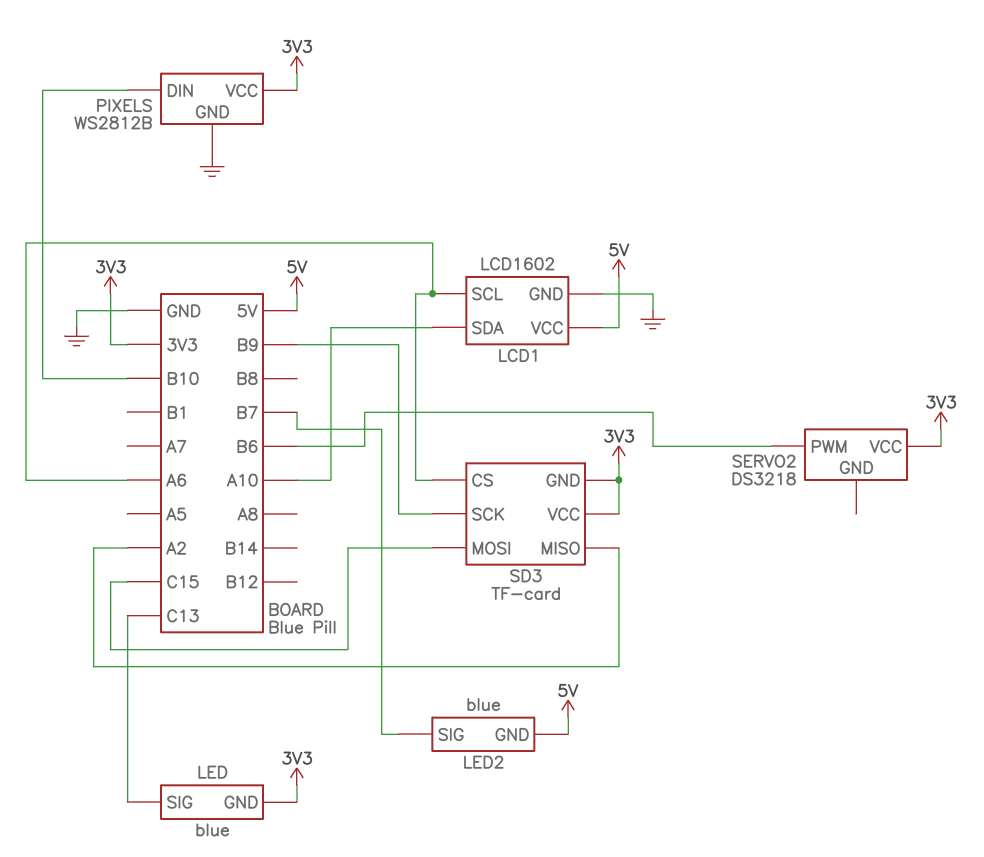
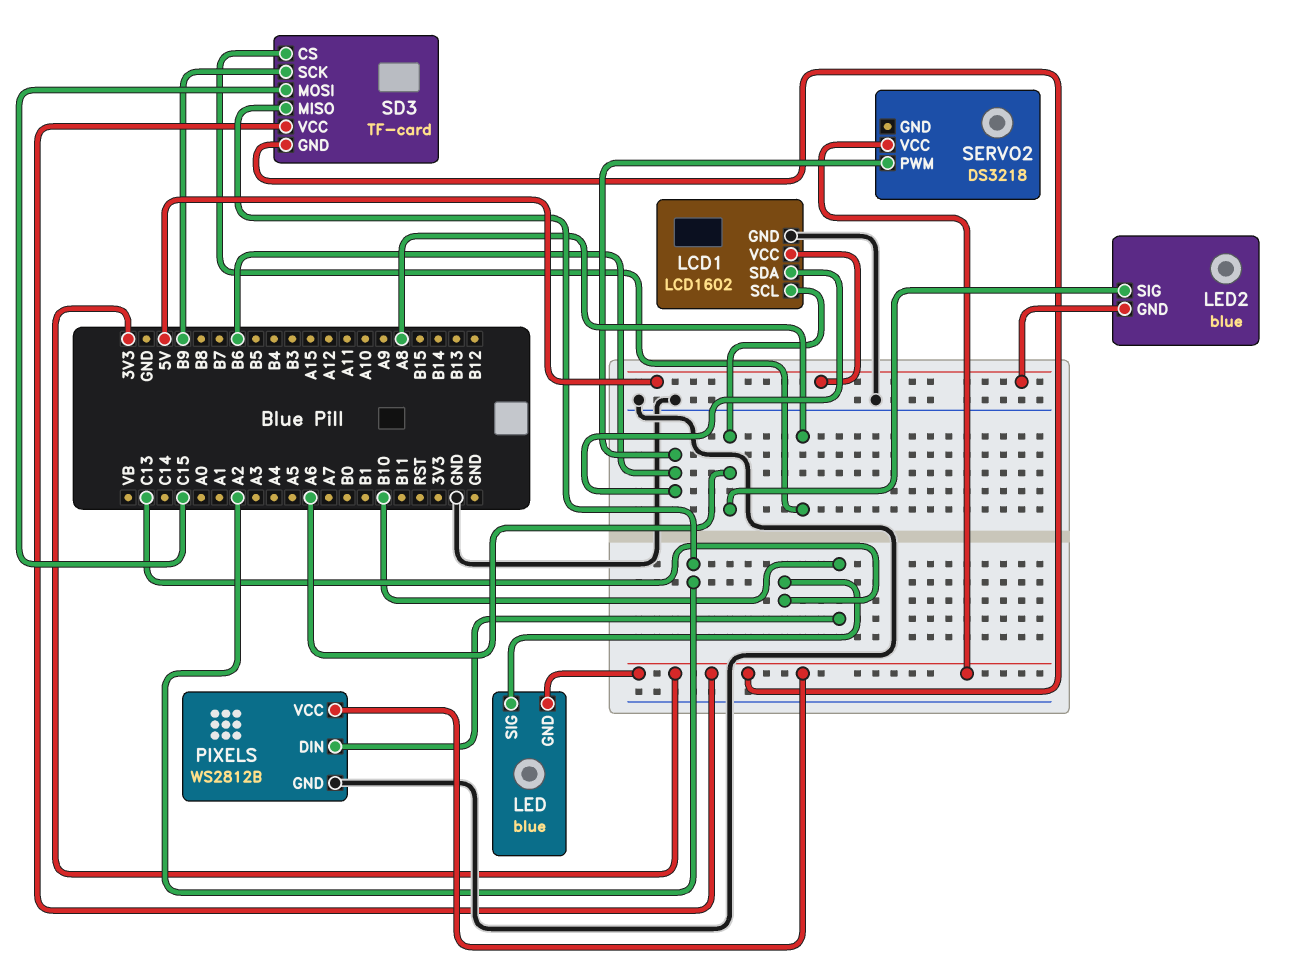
LCD1 pin SDA: A10 -> B6
LED2 pin SIG: B7 -> A6
SD3 pin CS: A6 -> A8

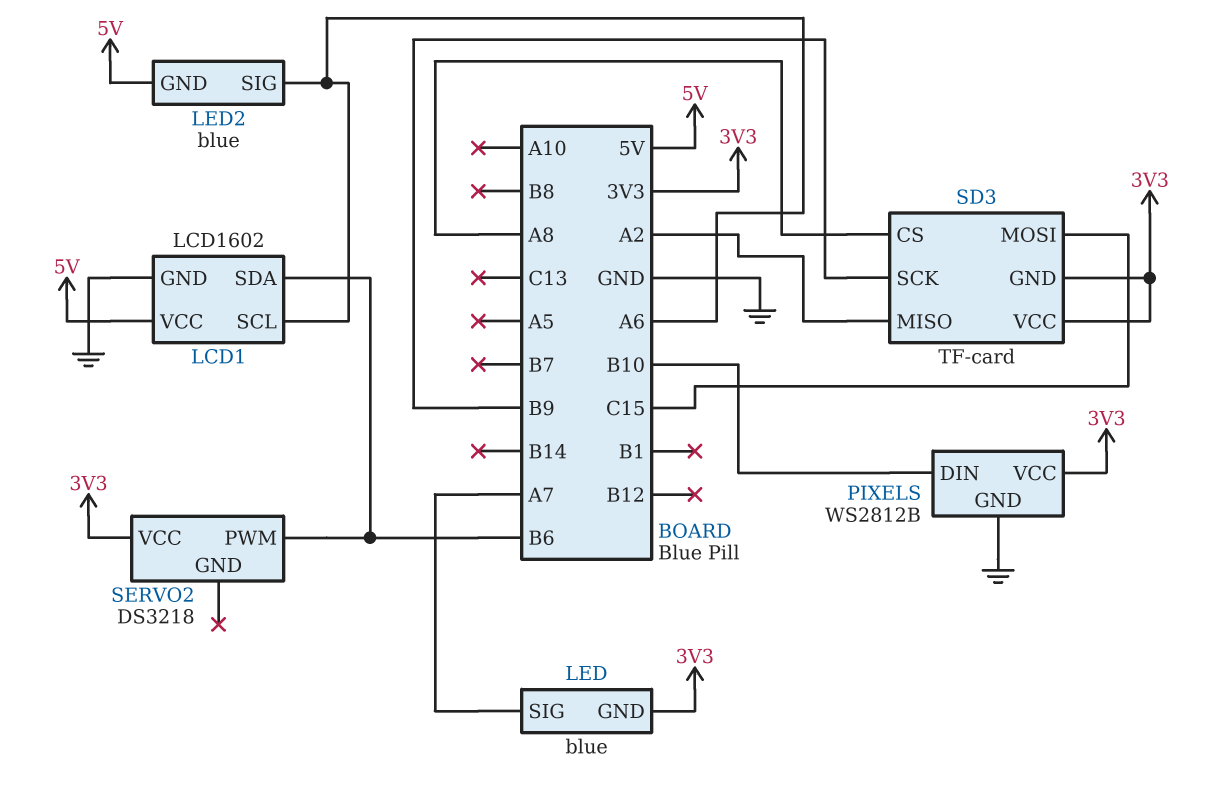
LED pin SIG: C13 -> A7

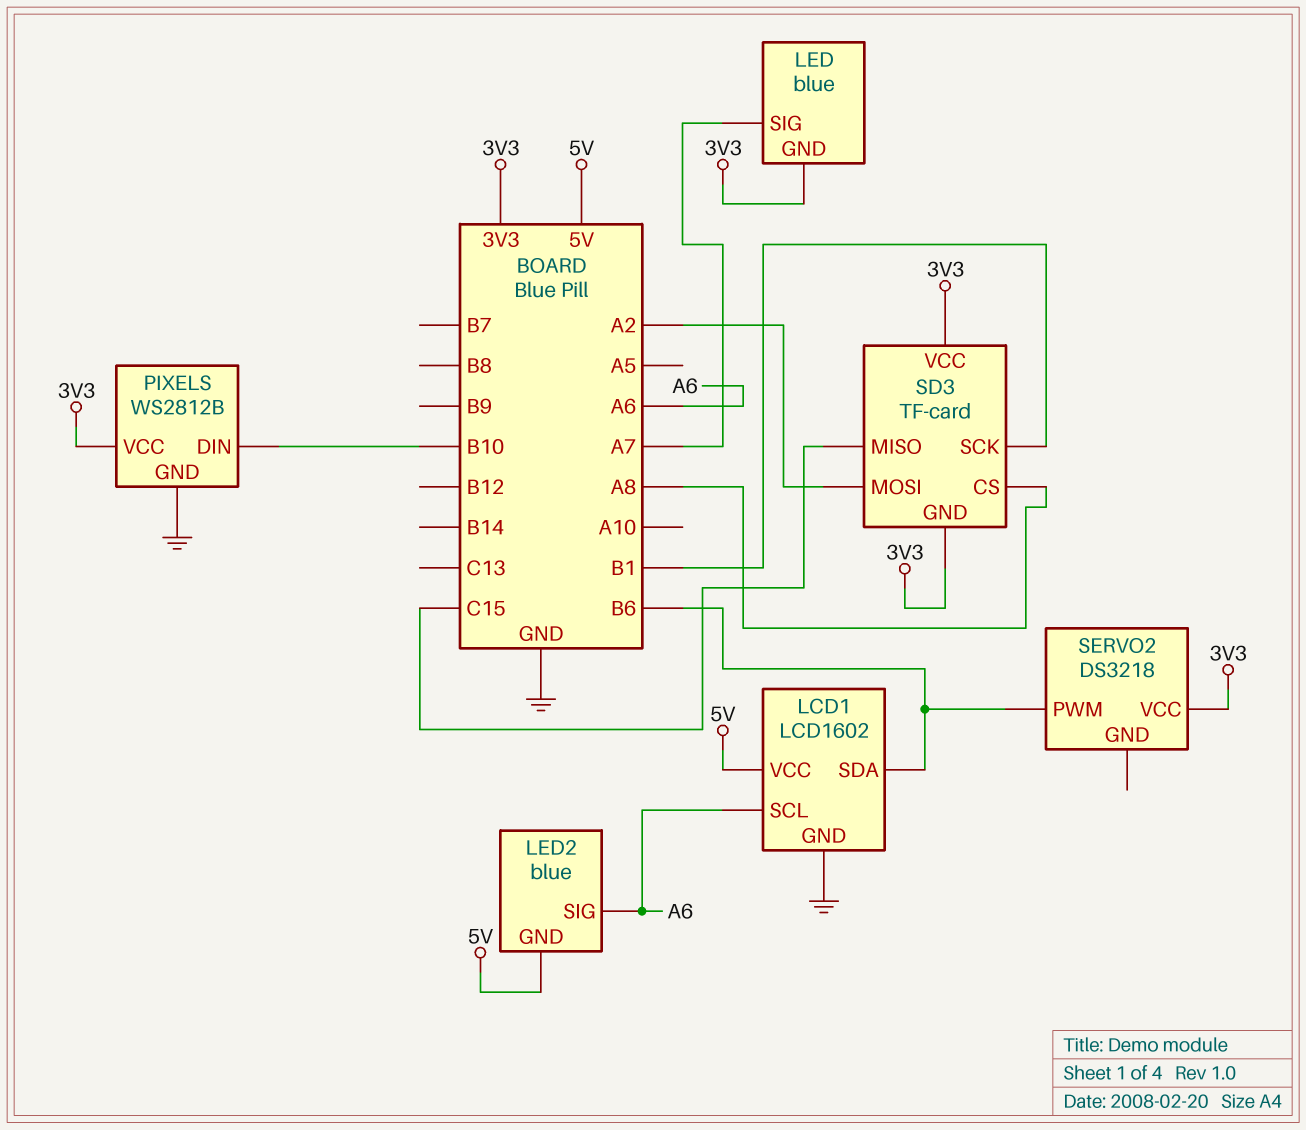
SD3 pin MISO: A2 -> C15
SD3 pin MOSI: C15 -> A2
SD3 pin SCK: B9 -> B1

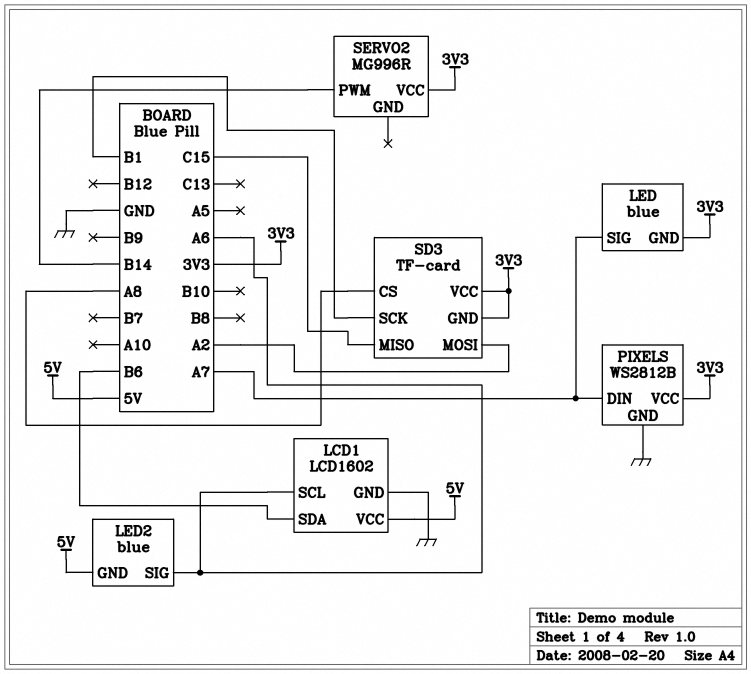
PIXELS pin DIN: B10 -> A7
SERVO2: DS3218 -> MG996R
SERVO2 pin PWM: B6 -> B14

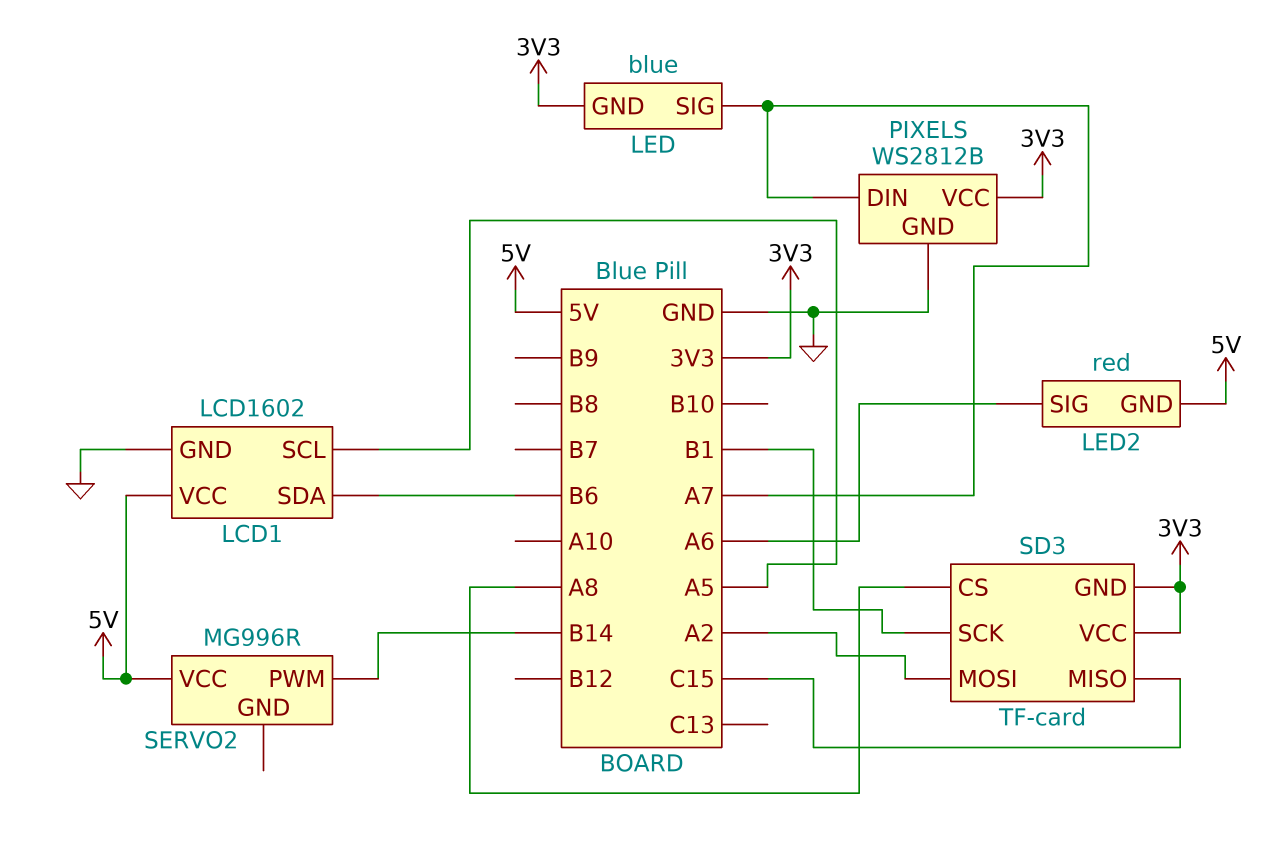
LCD1 pin SCL: A6 -> A5
LED2: blue -> red
SERVO2 pin VCC: 3V3 -> 5V

